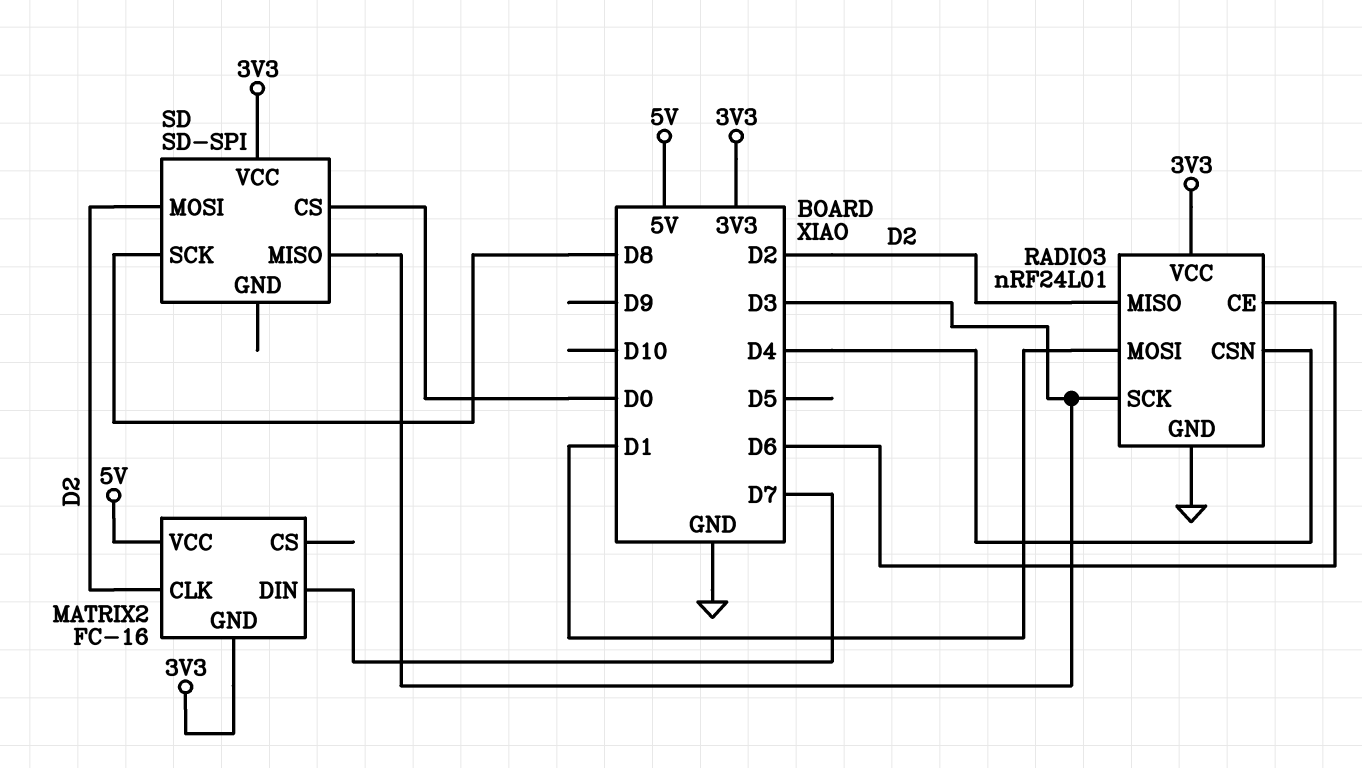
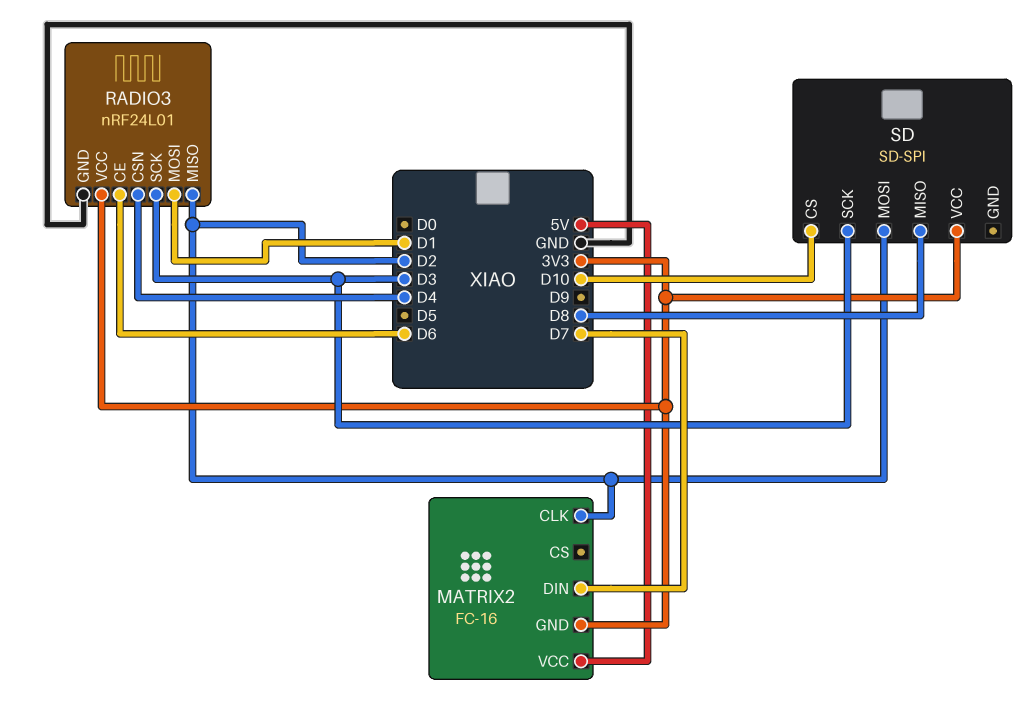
SD pin CS: D0 -> D10
SD pin MISO: D3 -> D8
SD pin SCK: D8 -> D3

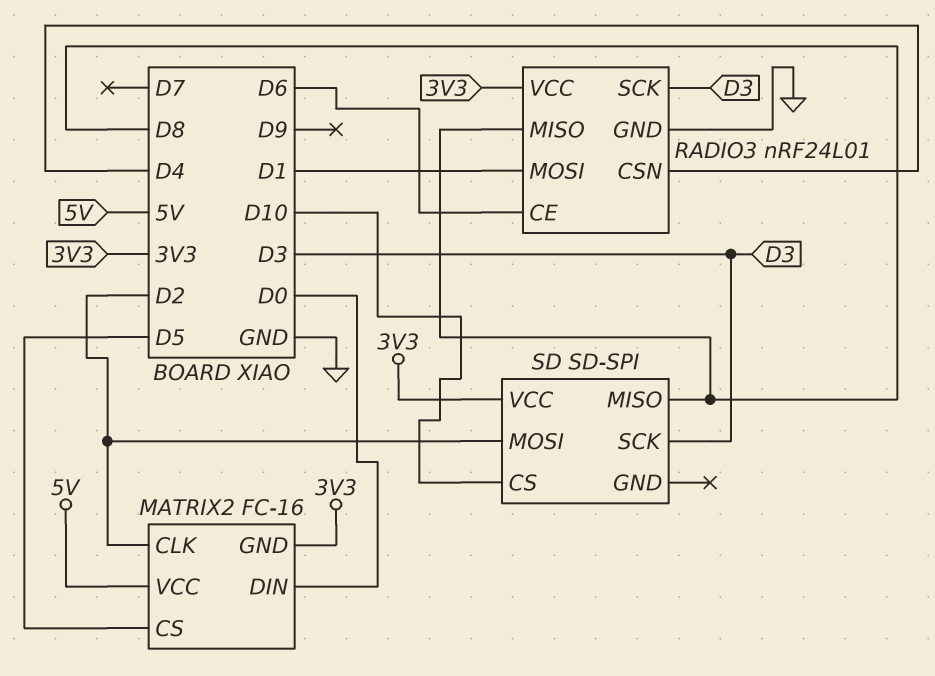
MATRIX2 pin CS: none -> D5
MATRIX2 pin DIN: D7 -> D0
RADIO3 pin MISO: D2 -> D8

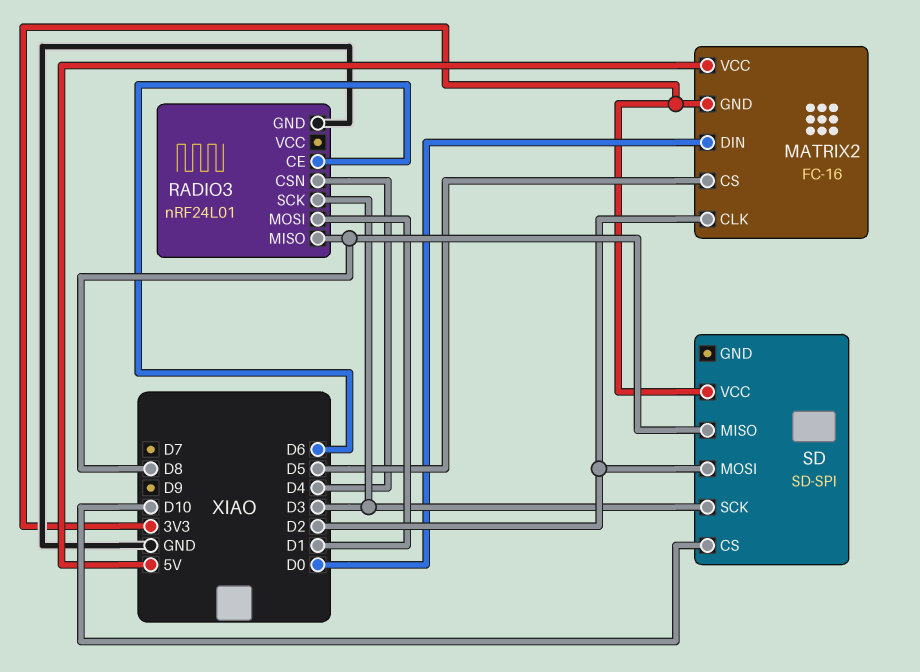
RADIO3 pin VCC: 3V3 -> none

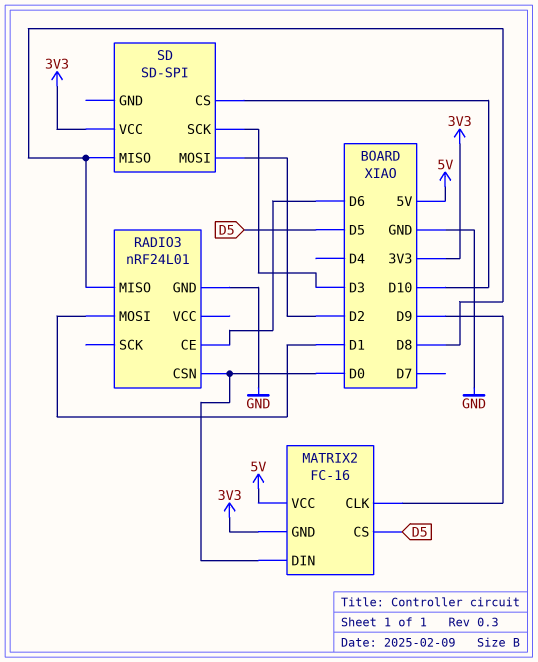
MATRIX2 pin CLK: D2 -> D9
RADIO3 pin CSN: D4 -> D0
RADIO3 pin SCK: D3 -> none

